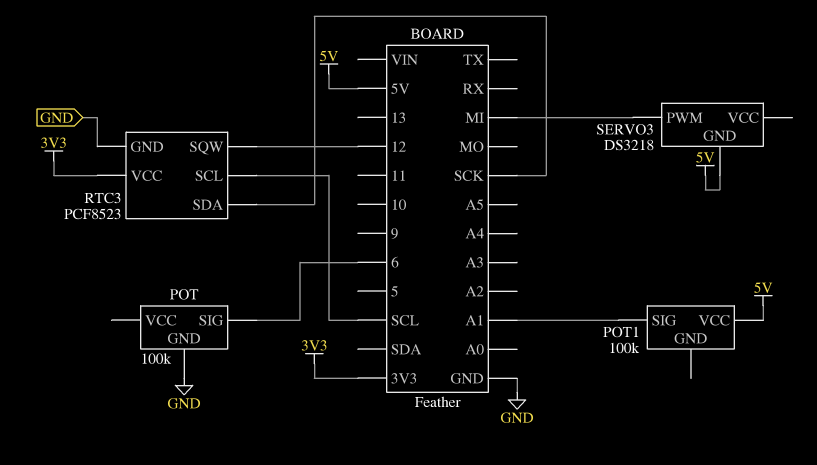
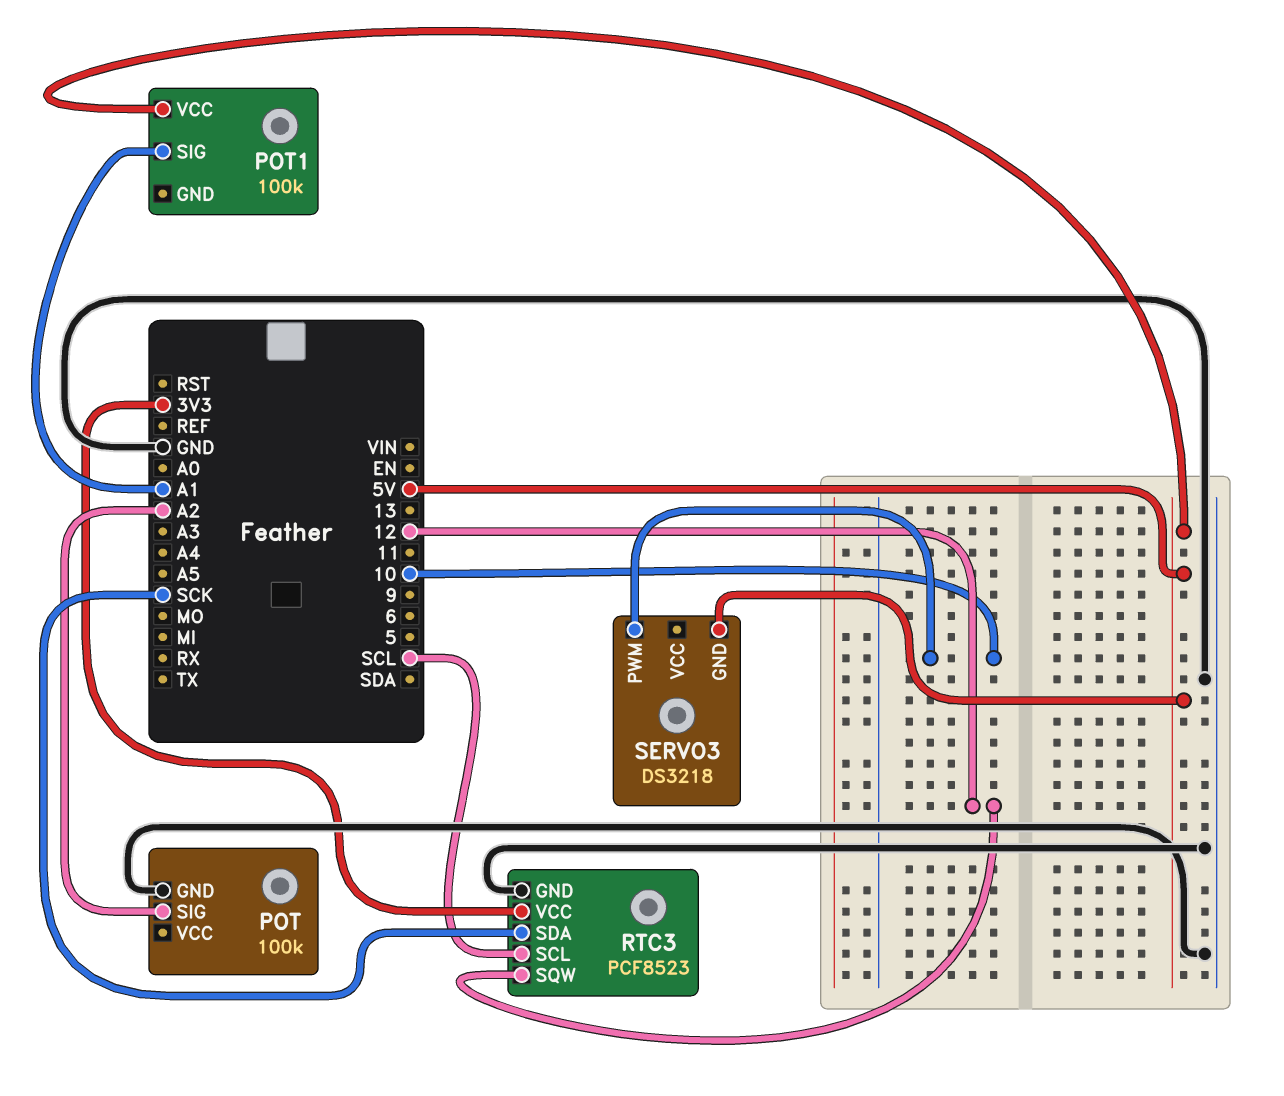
POT pin SIG: 6 -> A2
SERVO3 pin PWM: MI -> 10

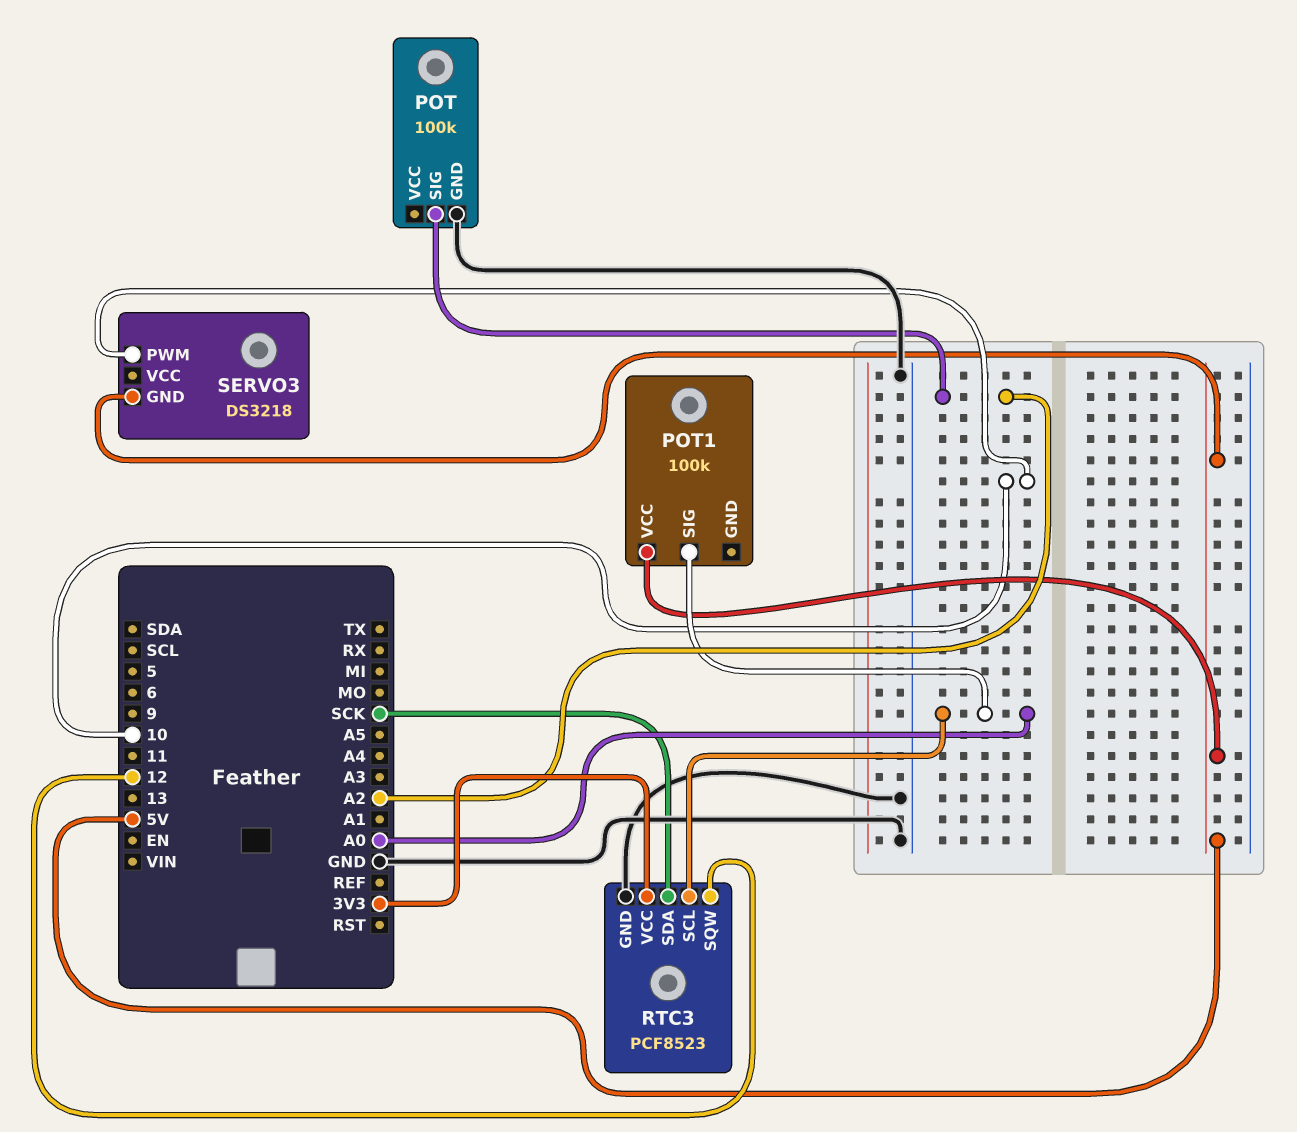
POT1 pin SIG: A1 -> A0
RTC3 pin SCL: SCL -> A0

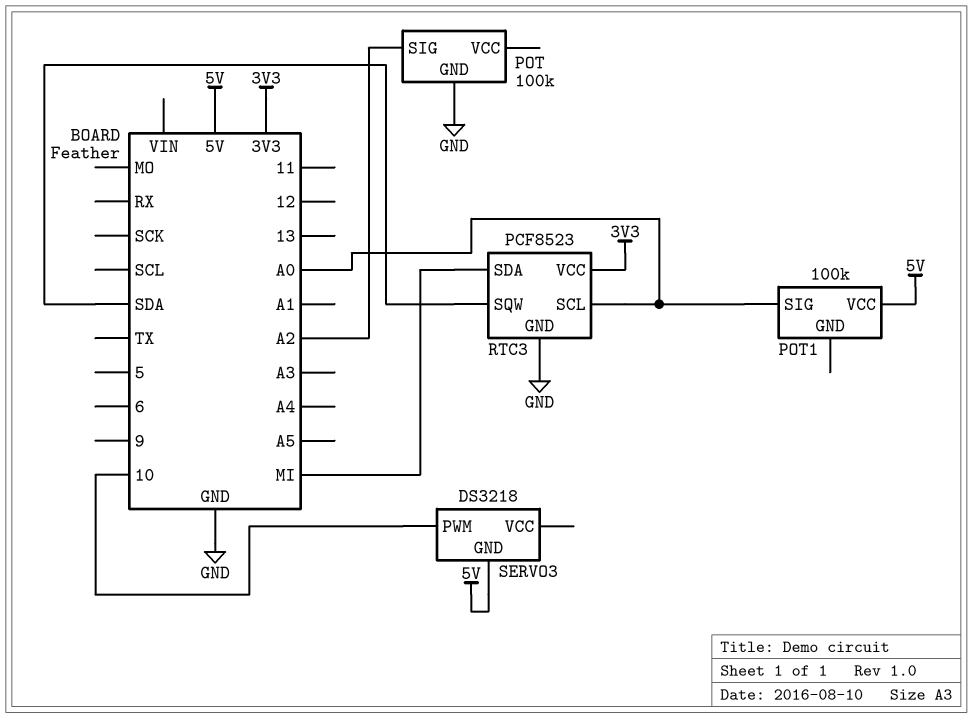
RTC3 pin SDA: SCK -> MI
RTC3 pin SQW: 12 -> SDA

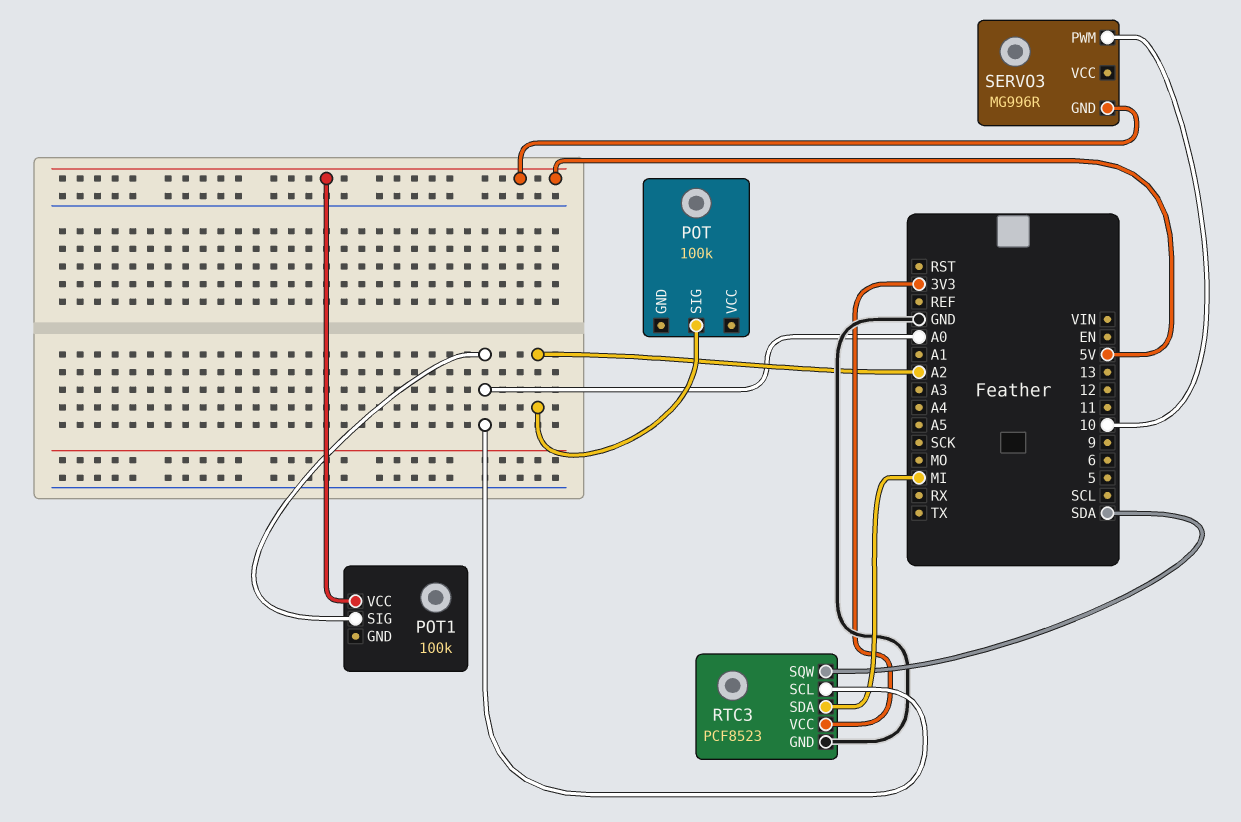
POT pin GND: GND -> none
SERVO3: DS3218 -> MG996R

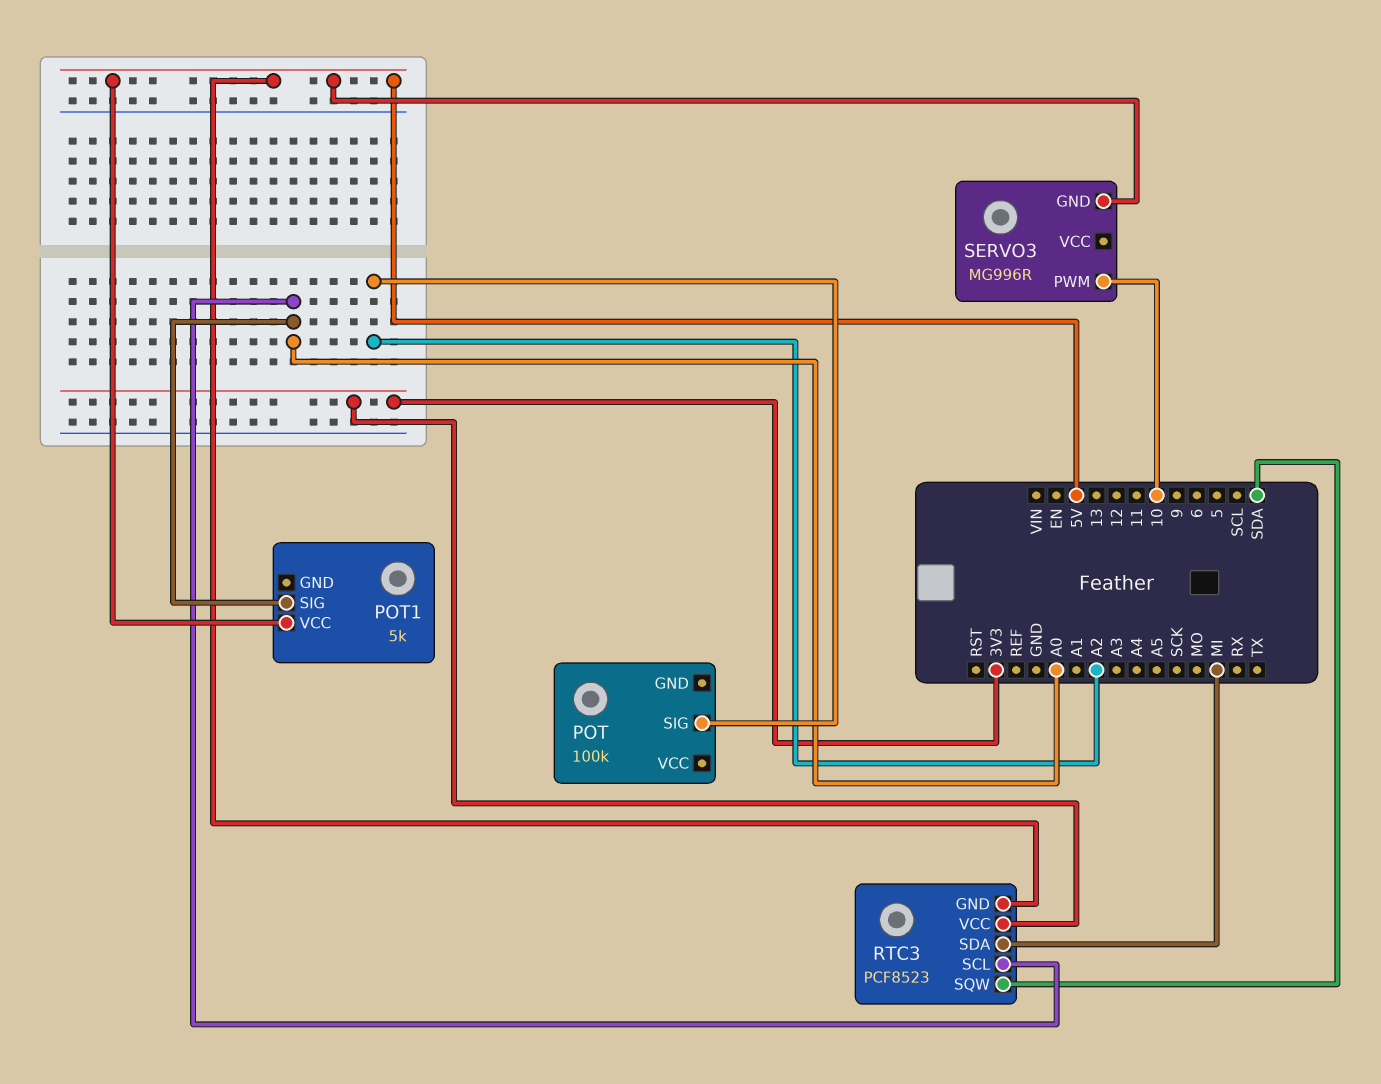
POT1: 100k -> 5k
RTC3 pin GND: GND -> 5V

